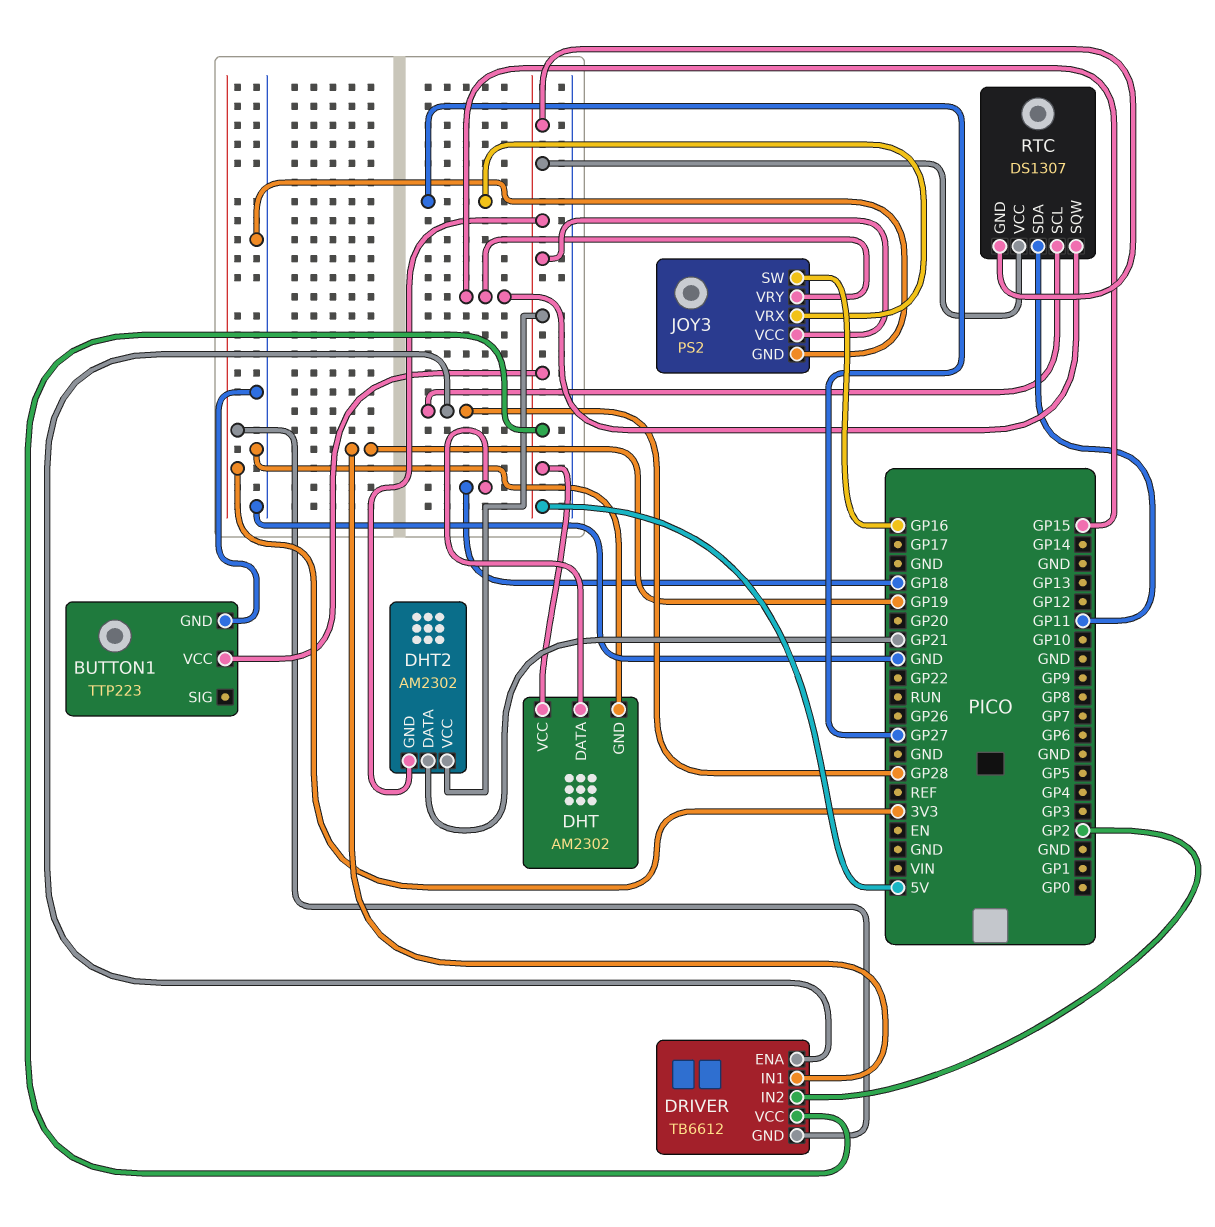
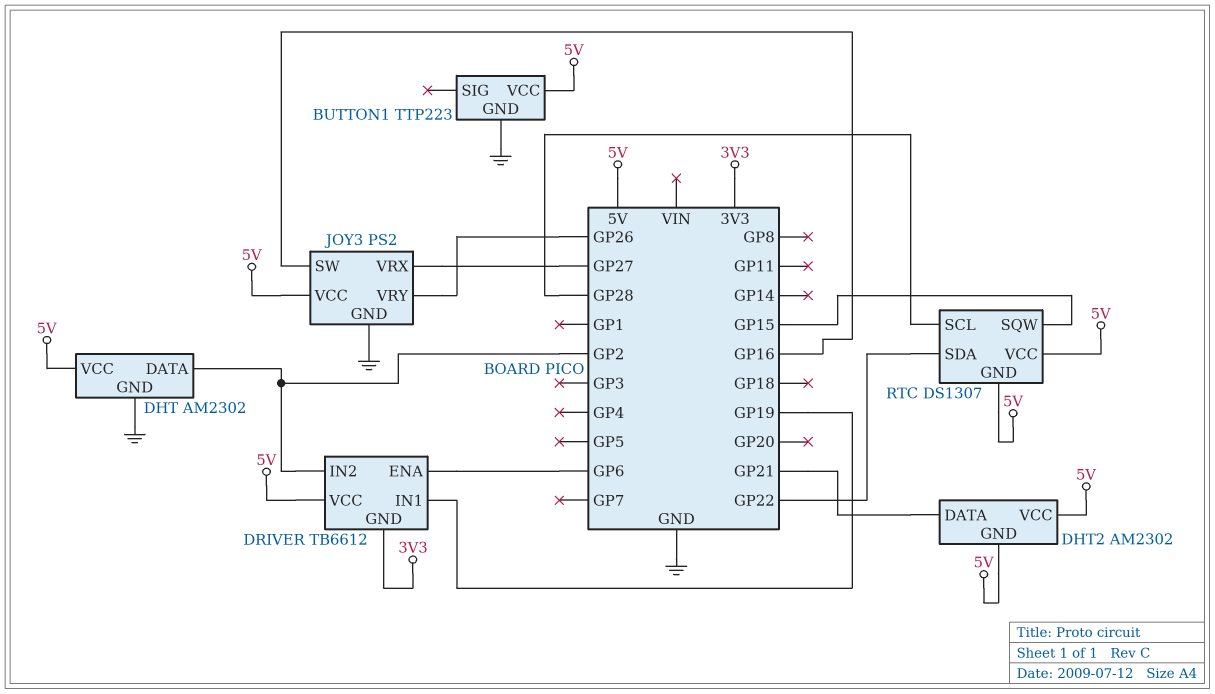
DHT pin DATA: GP18 -> GP2
DRIVER pin ENA: GP28 -> GP6
JOY3 pin VRY: GP15 -> GP26
RTC pin SDA: GP11 -> GP22

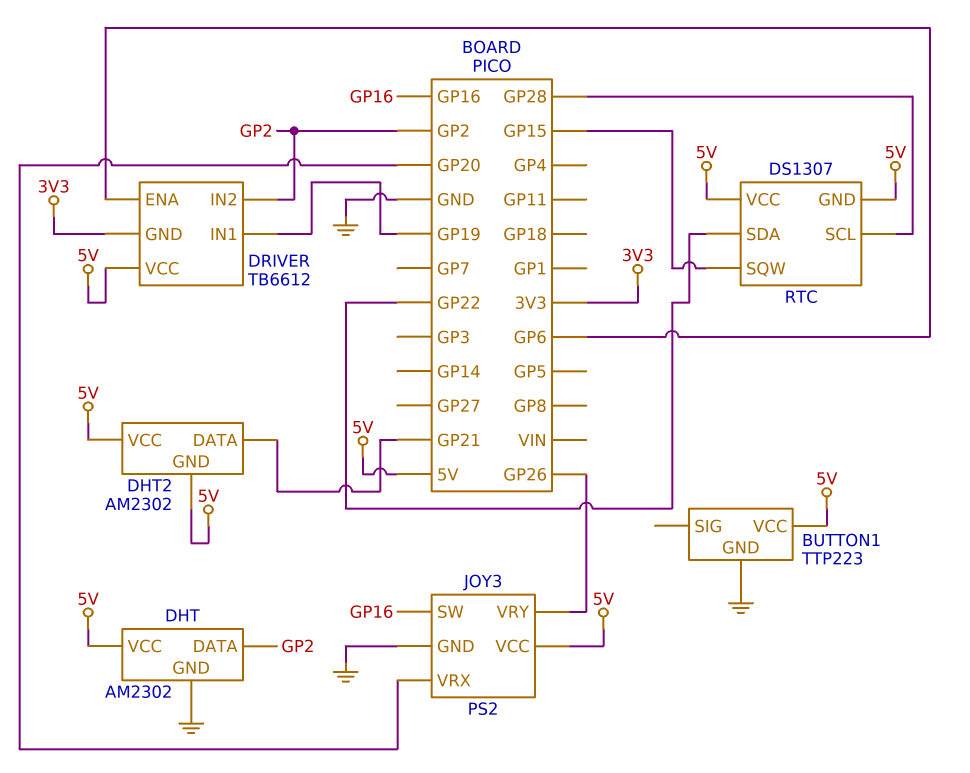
JOY3 pin VRX: GP27 -> GP20

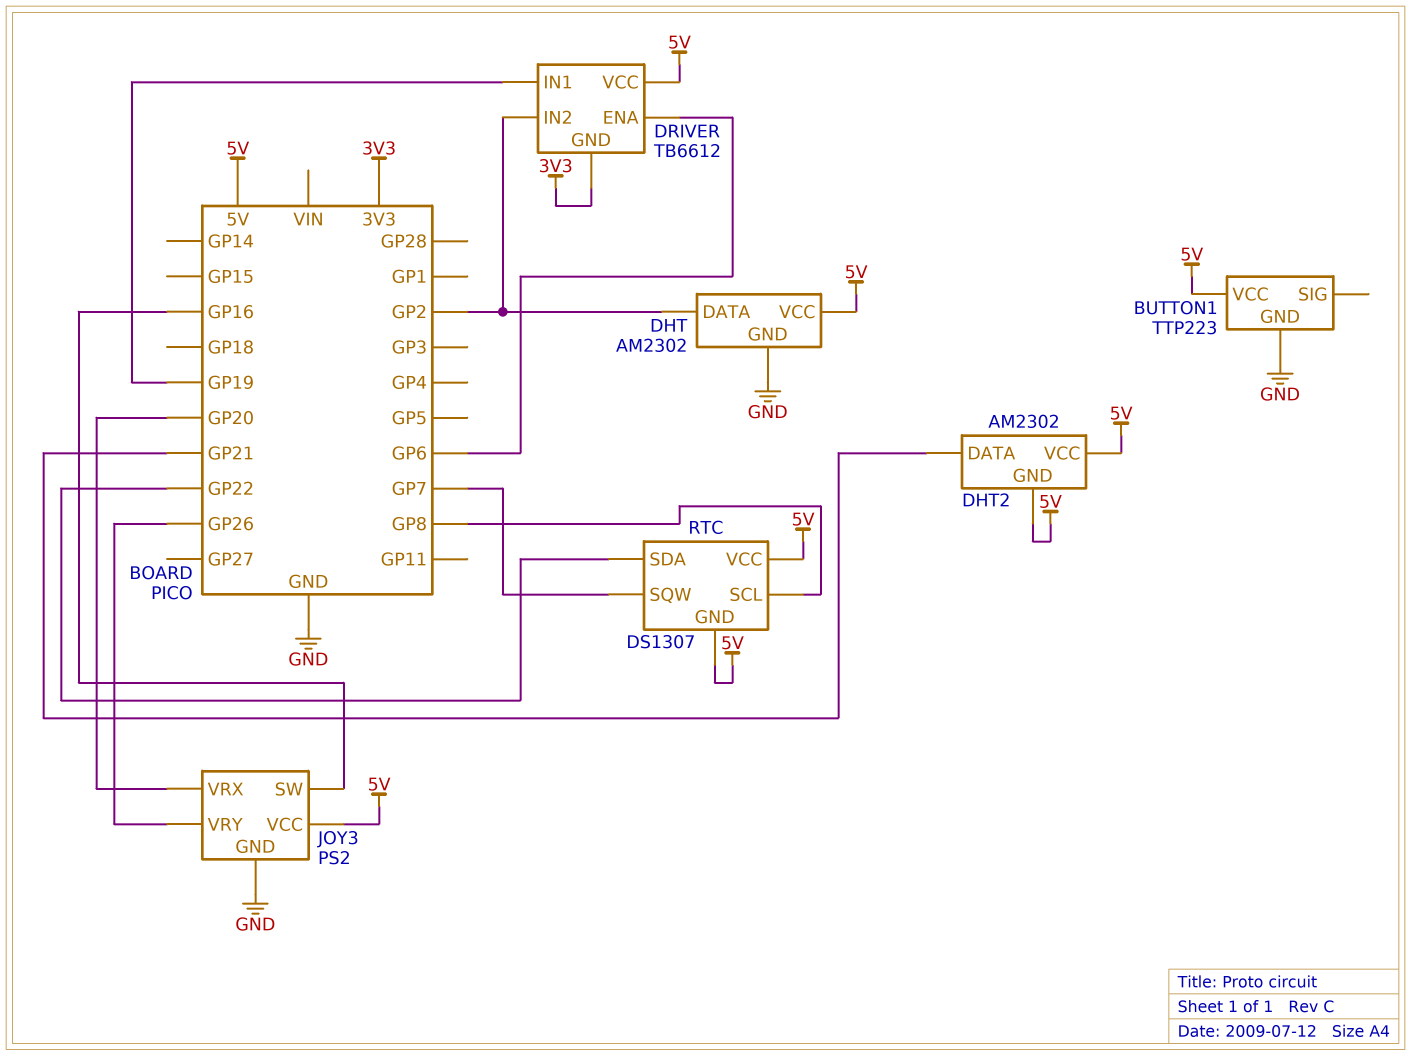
RTC pin SCL: GP28 -> GP8
RTC pin SQW: GP15 -> GP7

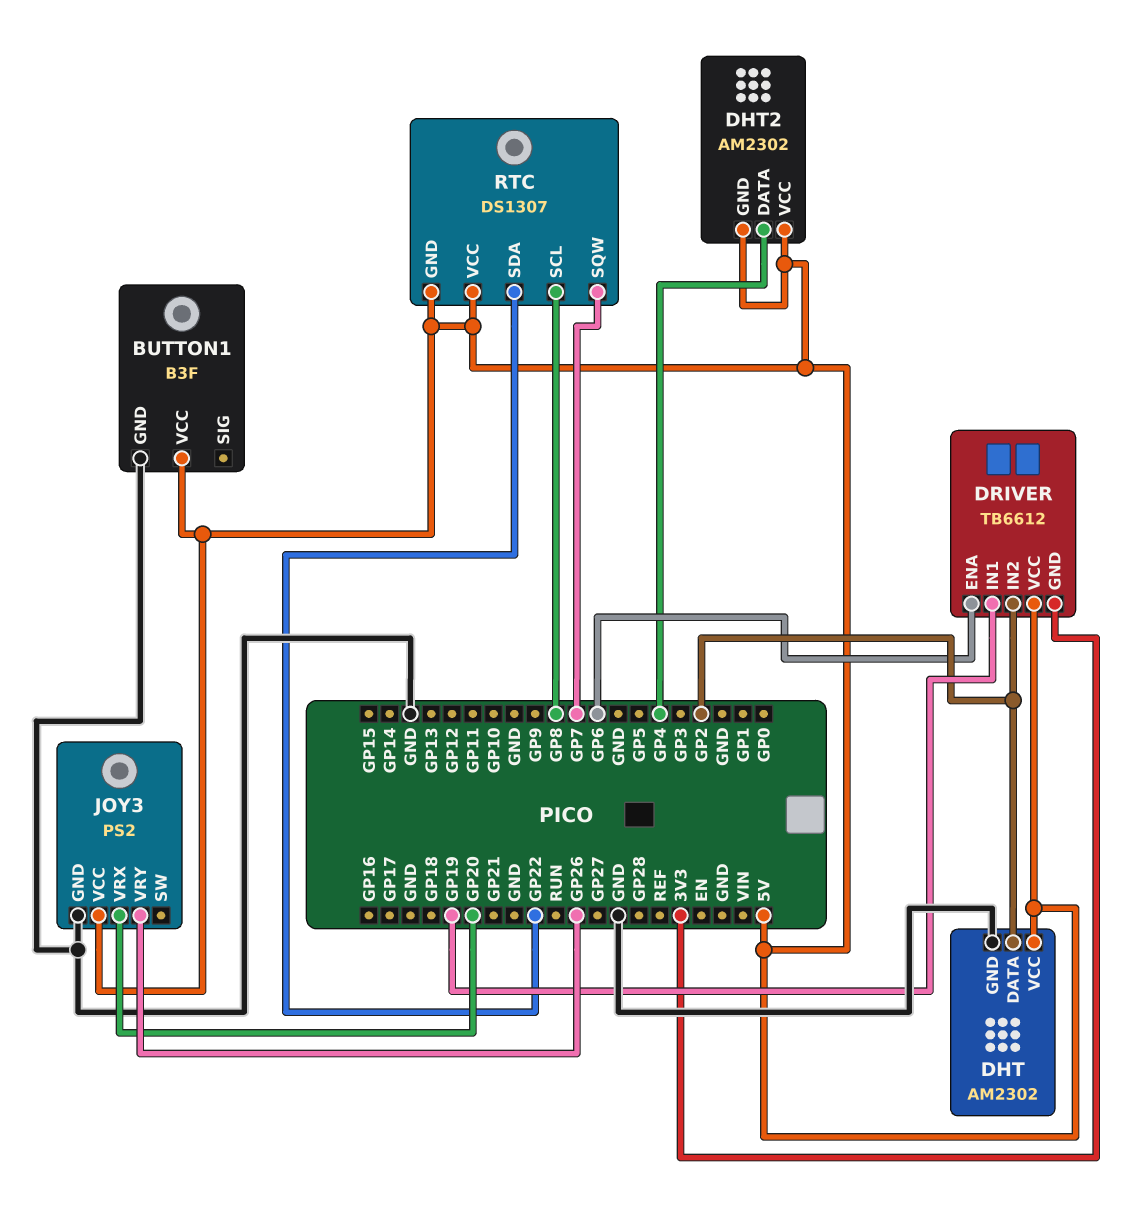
BUTTON1: TTP223 -> B3F
DHT2 pin DATA: GP21 -> GP4
JOY3 pin SW: GP16 -> none

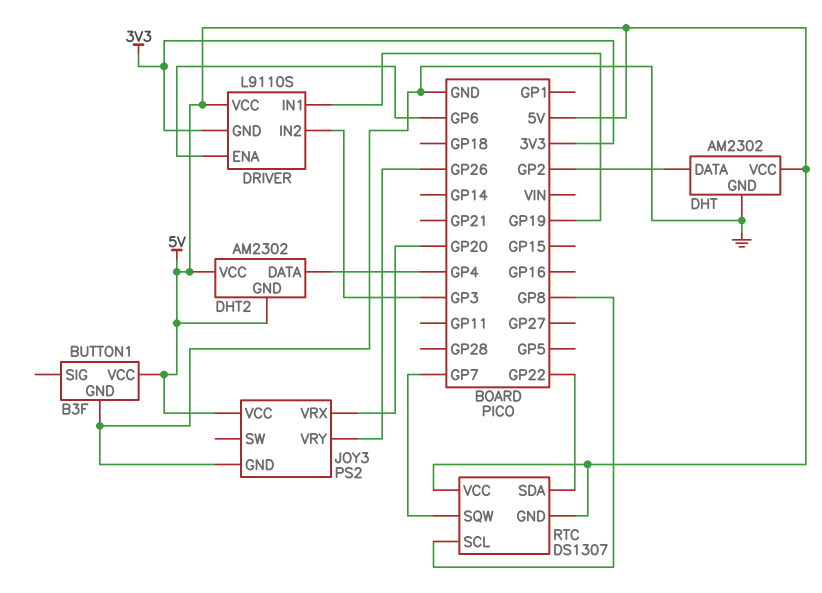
DRIVER: TB6612 -> L9110S
DRIVER pin IN2: GP2 -> GP3

